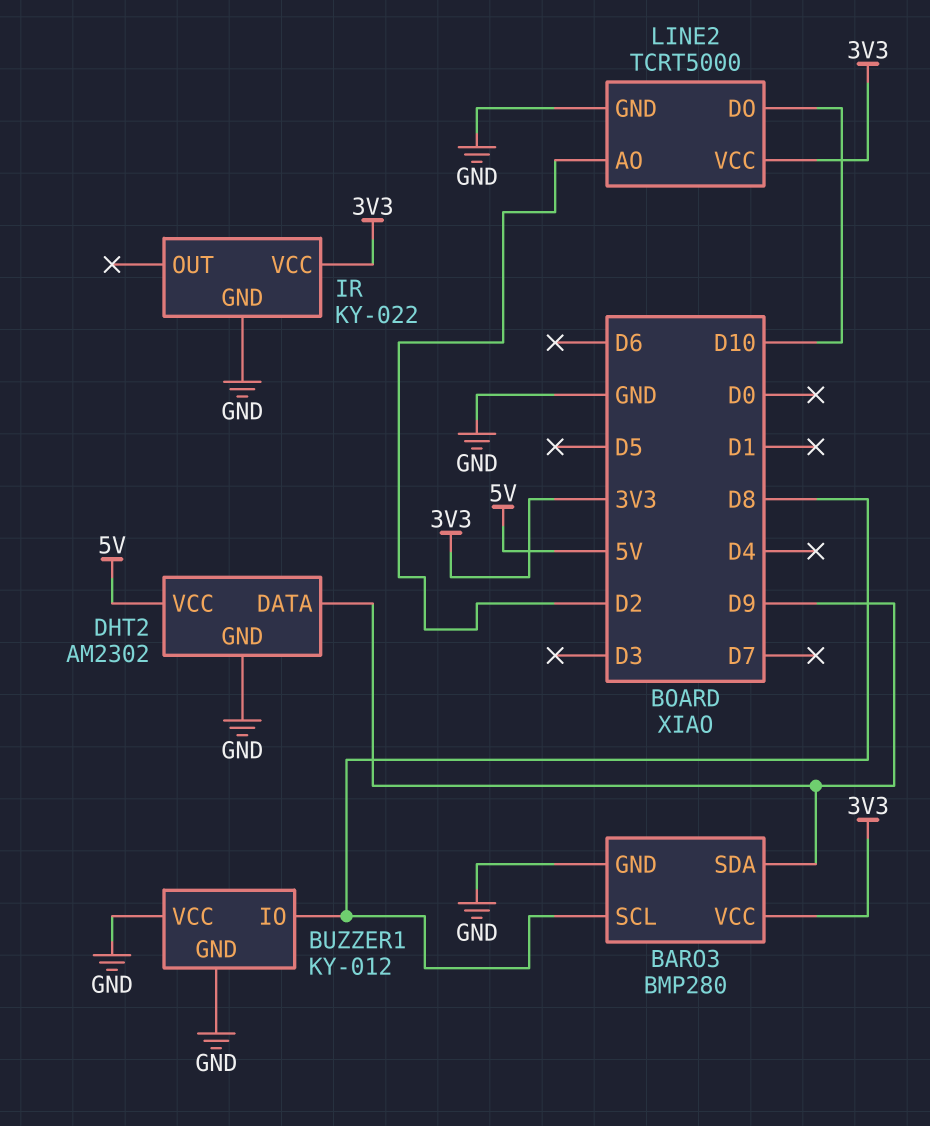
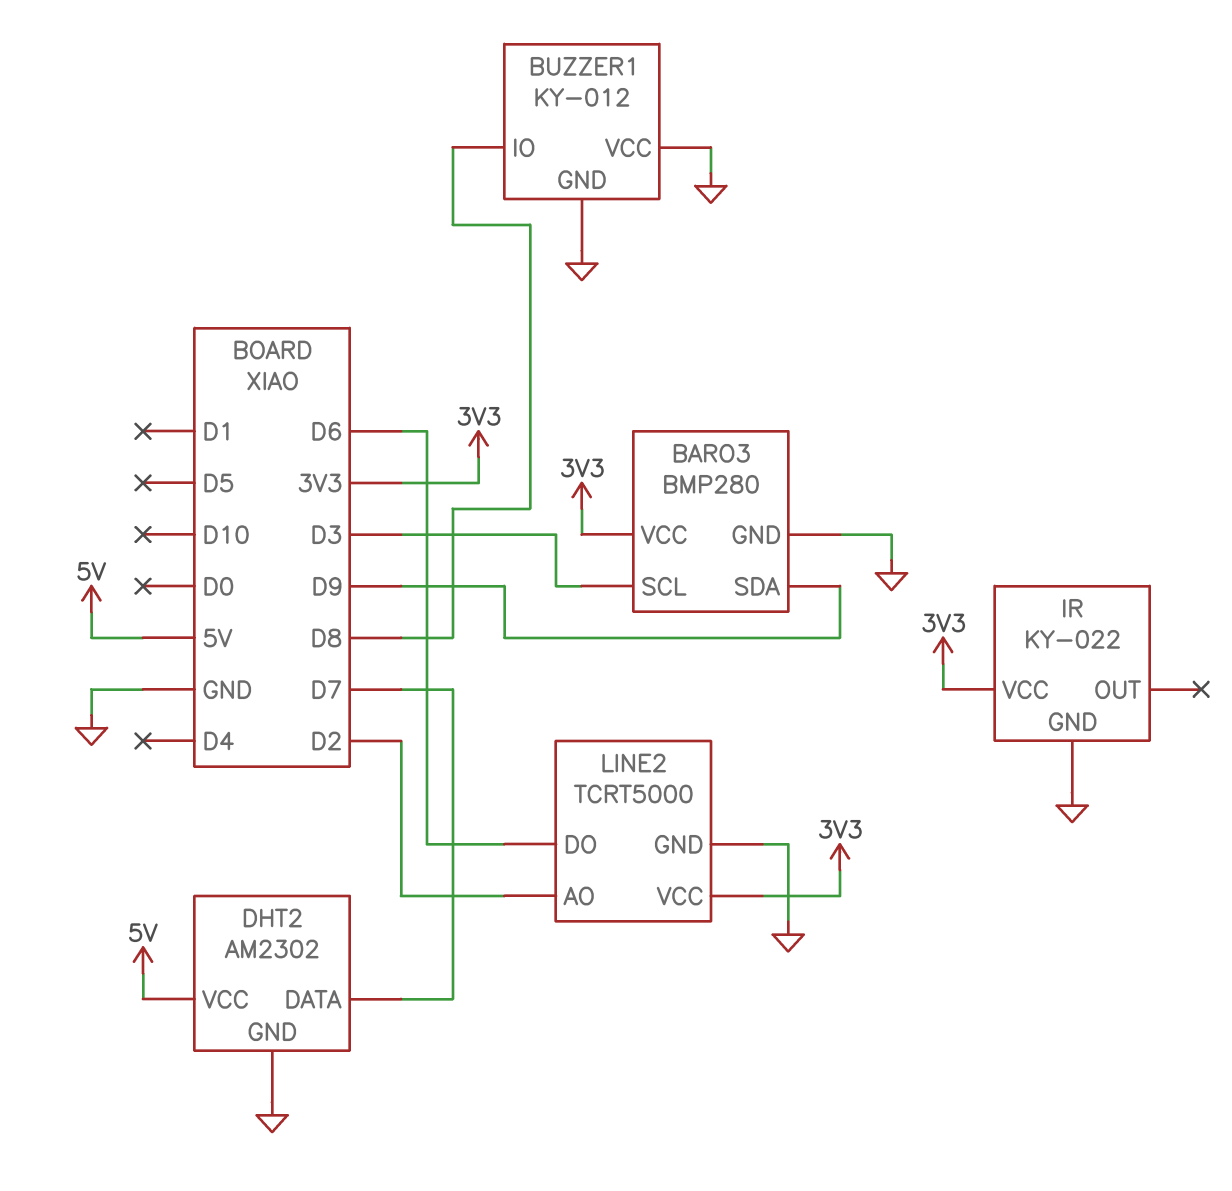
BARO3 pin SCL: D8 -> D3
DHT2 pin DATA: D9 -> D7
LINE2 pin DO: D10 -> D6

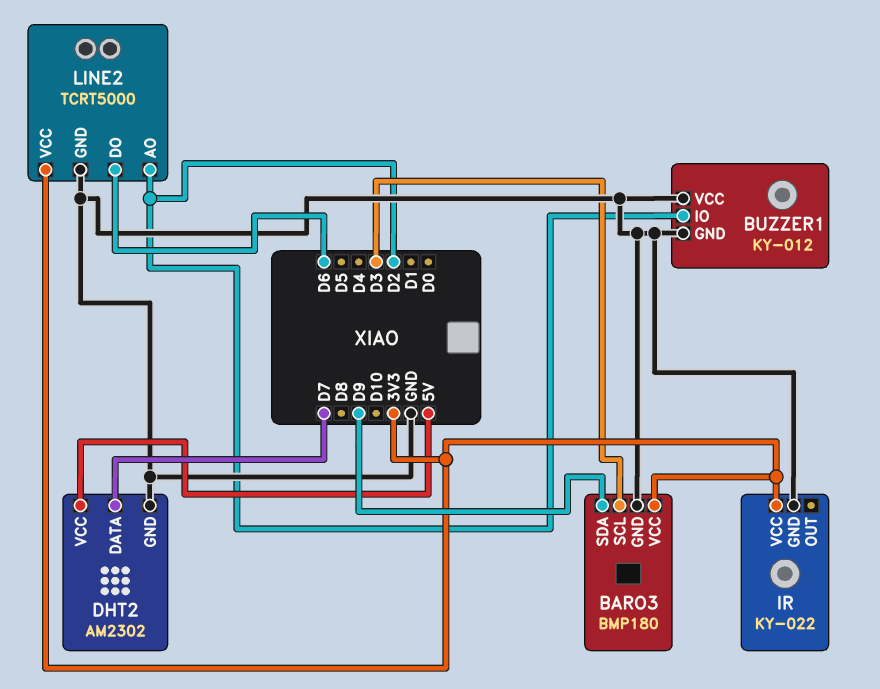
BARO3: BMP280 -> BMP180
BUZZER1 pin IO: D8 -> D2

